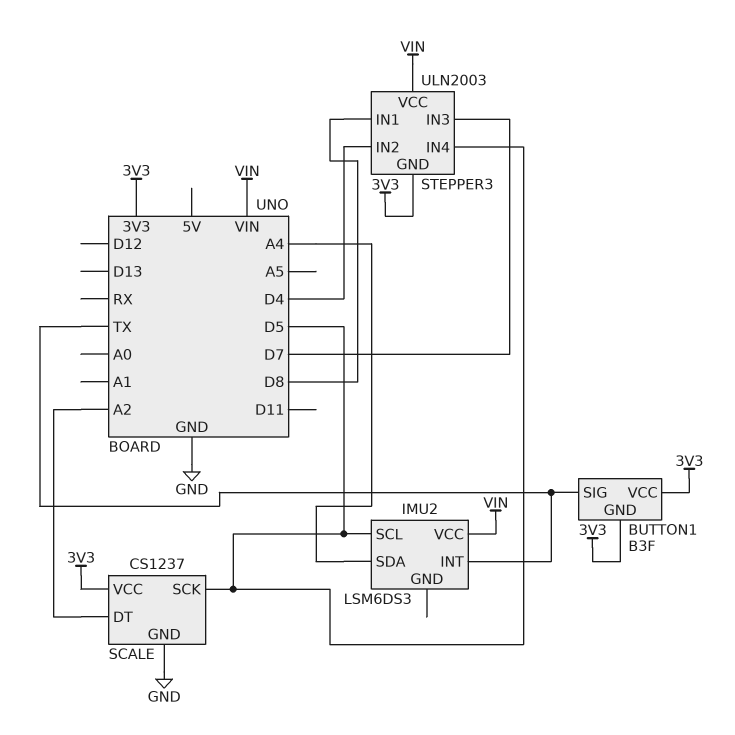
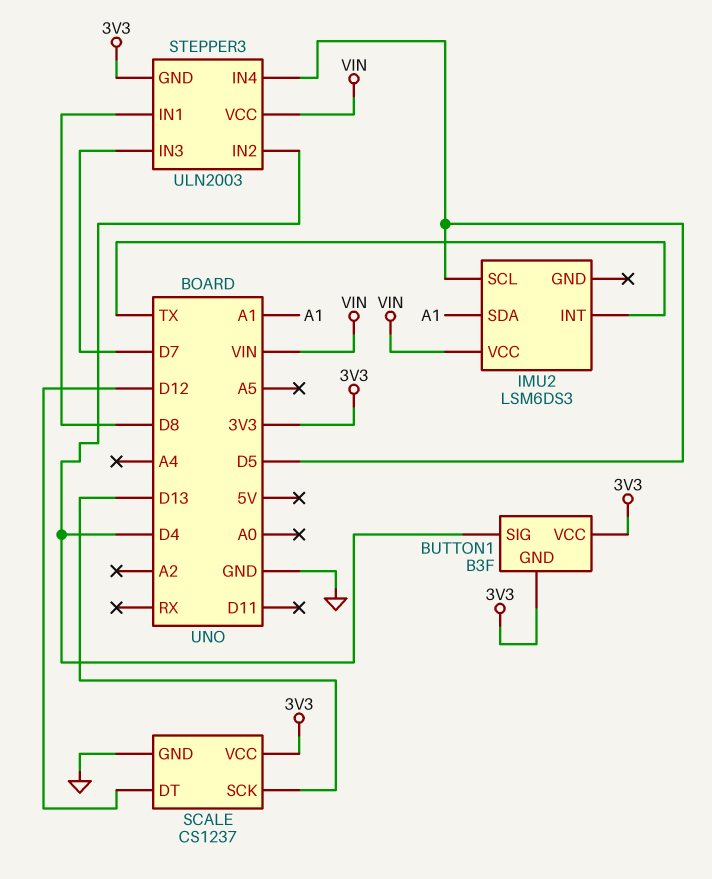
BUTTON1 pin SIG: TX -> D4
IMU2 pin SDA: A4 -> A1
SCALE pin DT: A2 -> D12
SCALE pin SCK: D5 -> D13

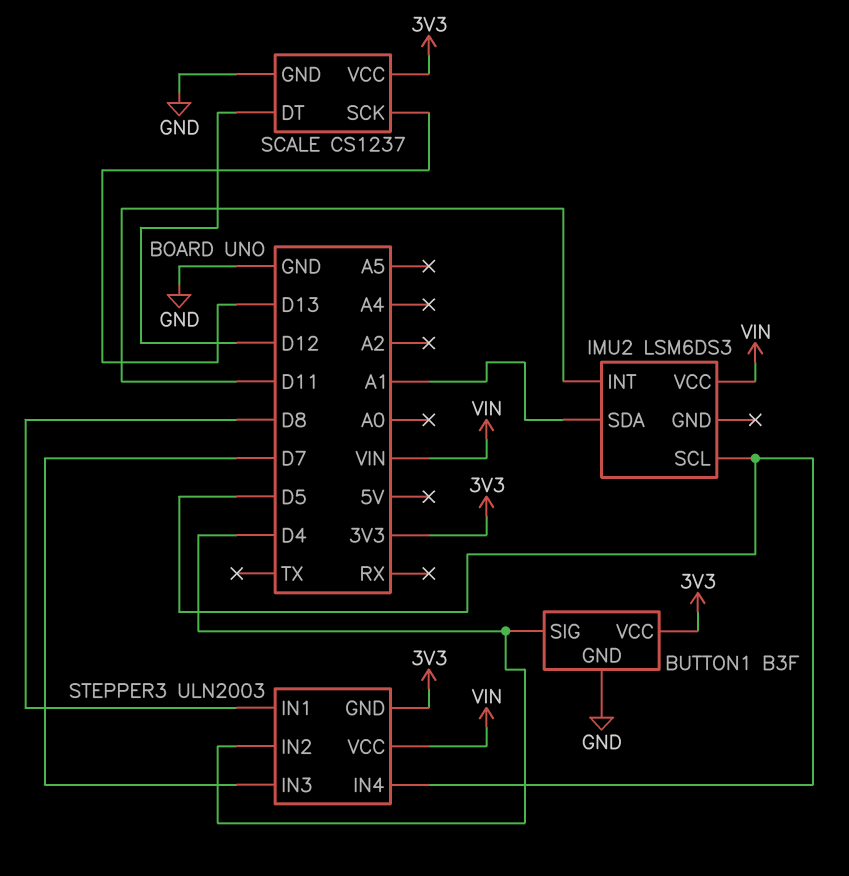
BUTTON1 pin GND: 3V3 -> GND
IMU2 pin INT: TX -> D11

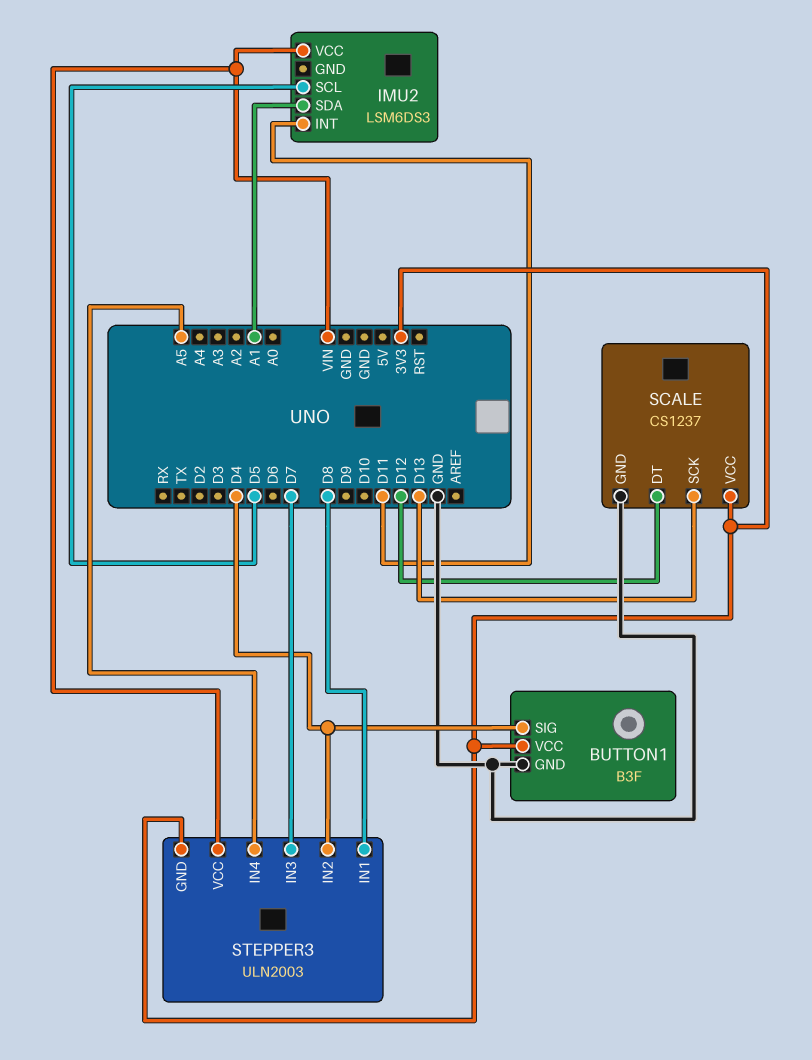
STEPPER3 pin IN4: D5 -> A5

